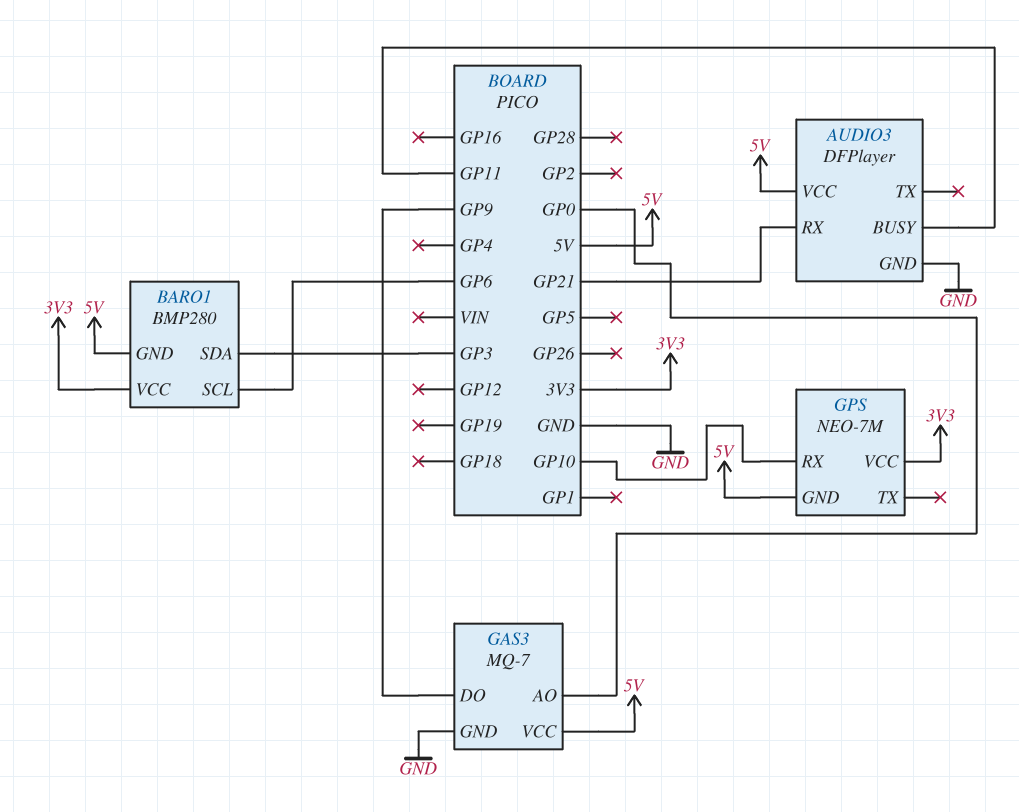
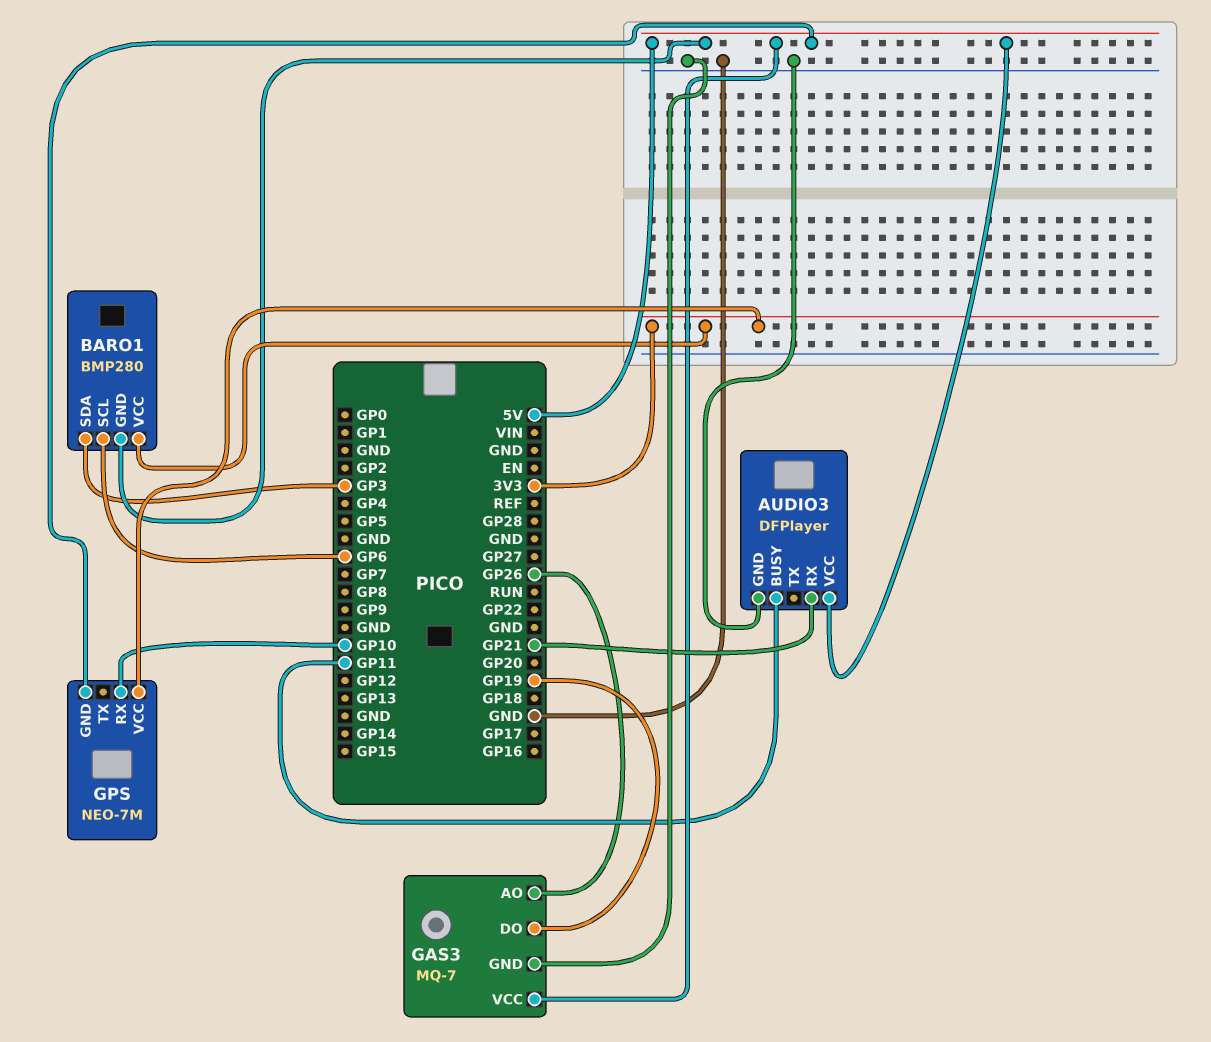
GAS3 pin AO: GP0 -> GP26
GAS3 pin DO: GP9 -> GP19

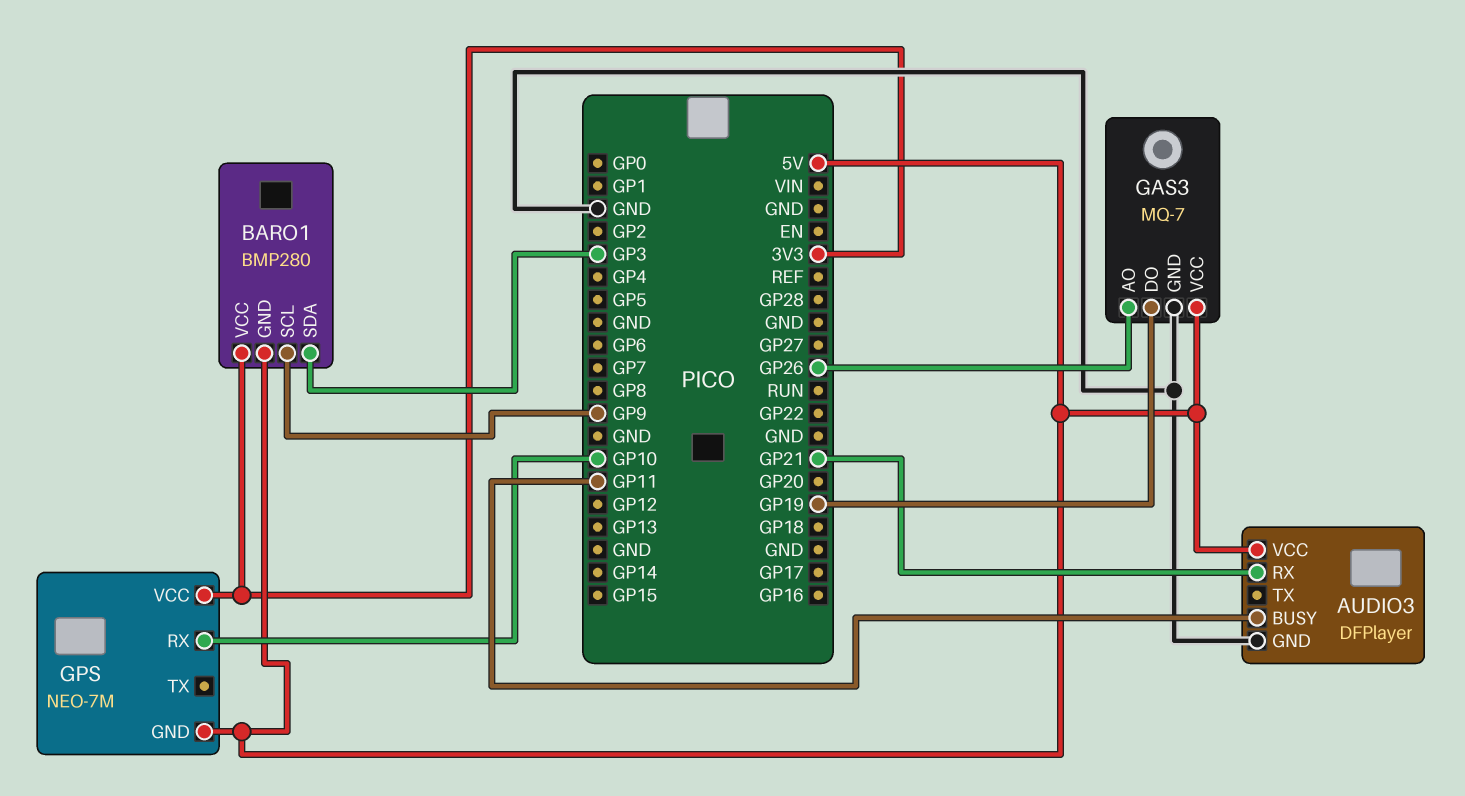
BARO1 pin SCL: GP6 -> GP9

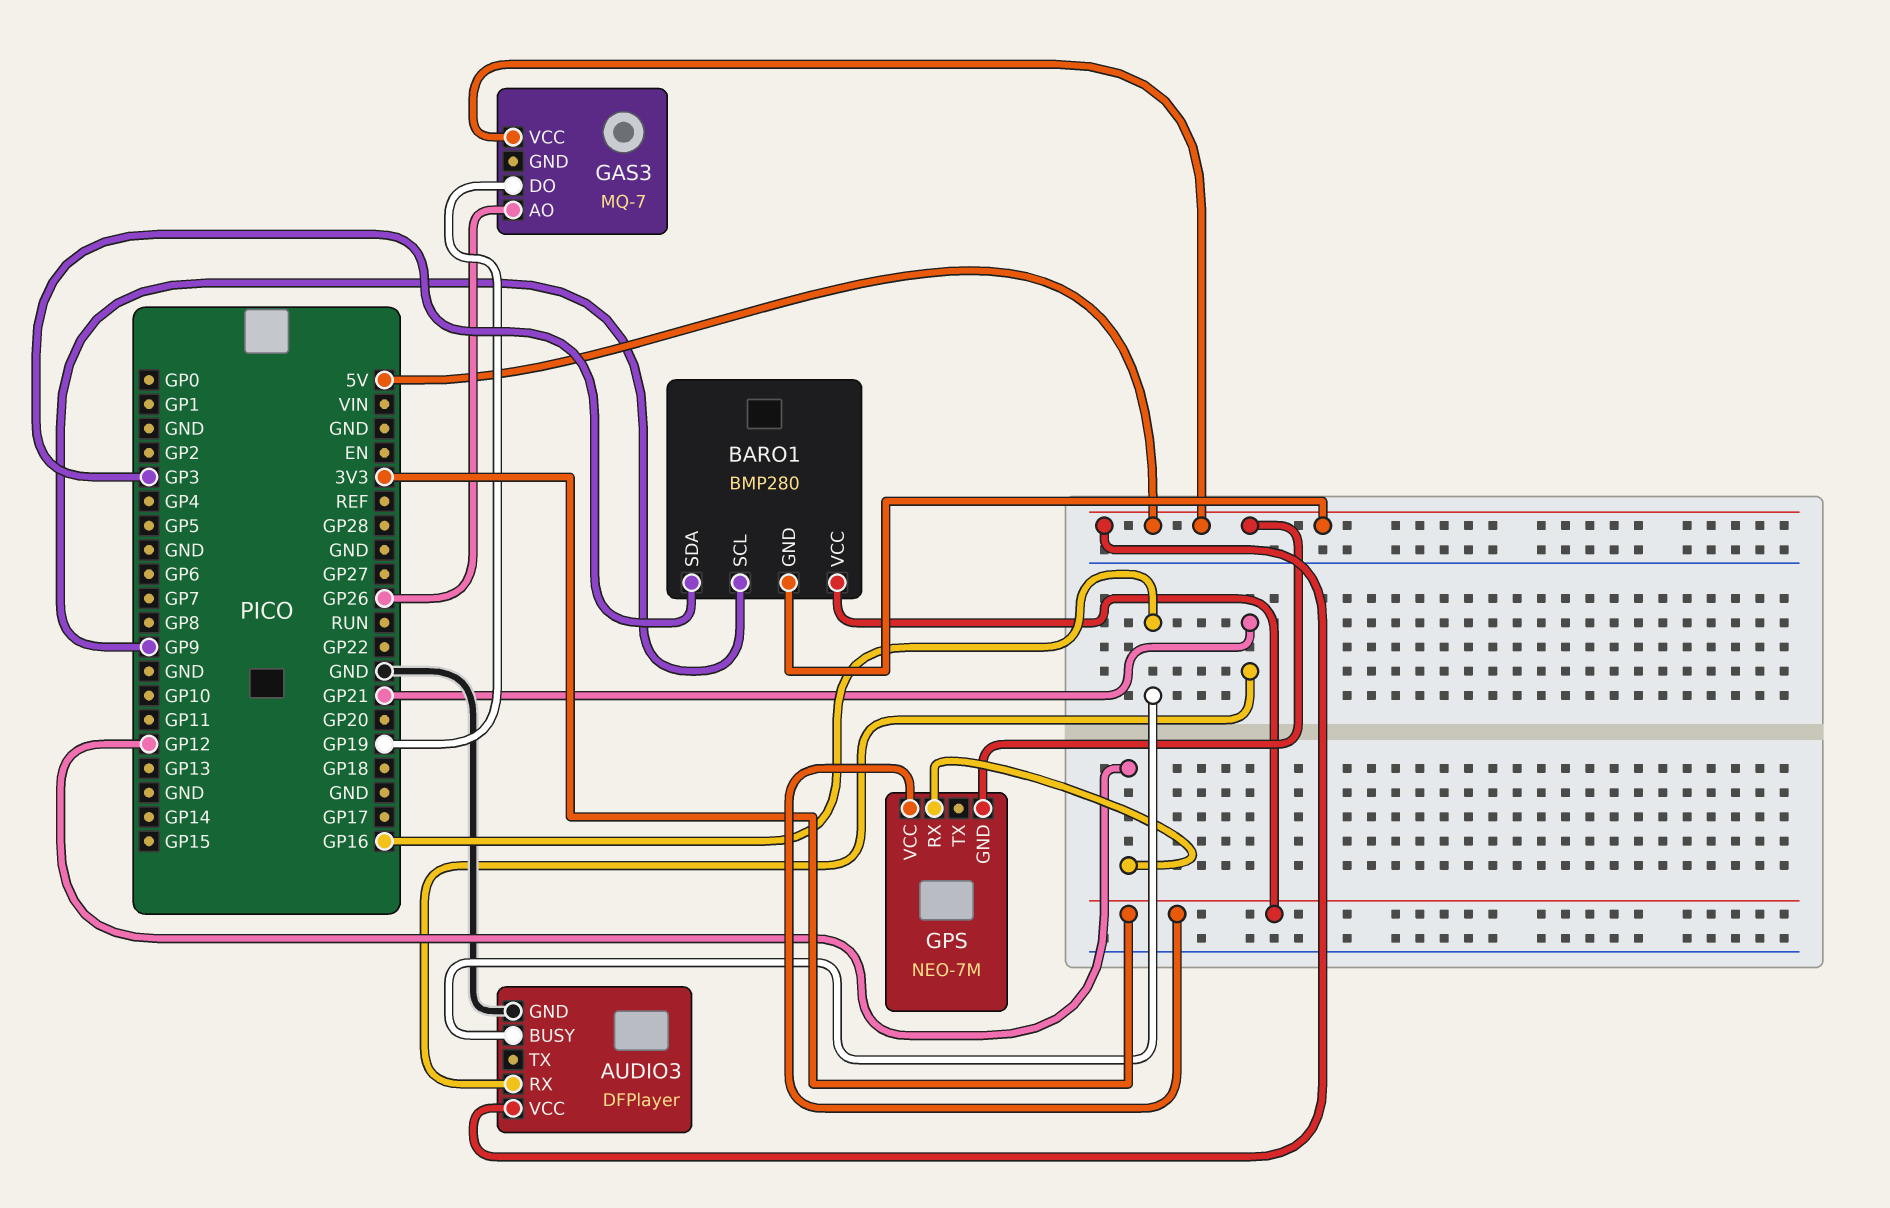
AUDIO3 pin BUSY: GP11 -> GP16
GAS3 pin GND: GND -> none
GPS pin RX: GP10 -> GP12

